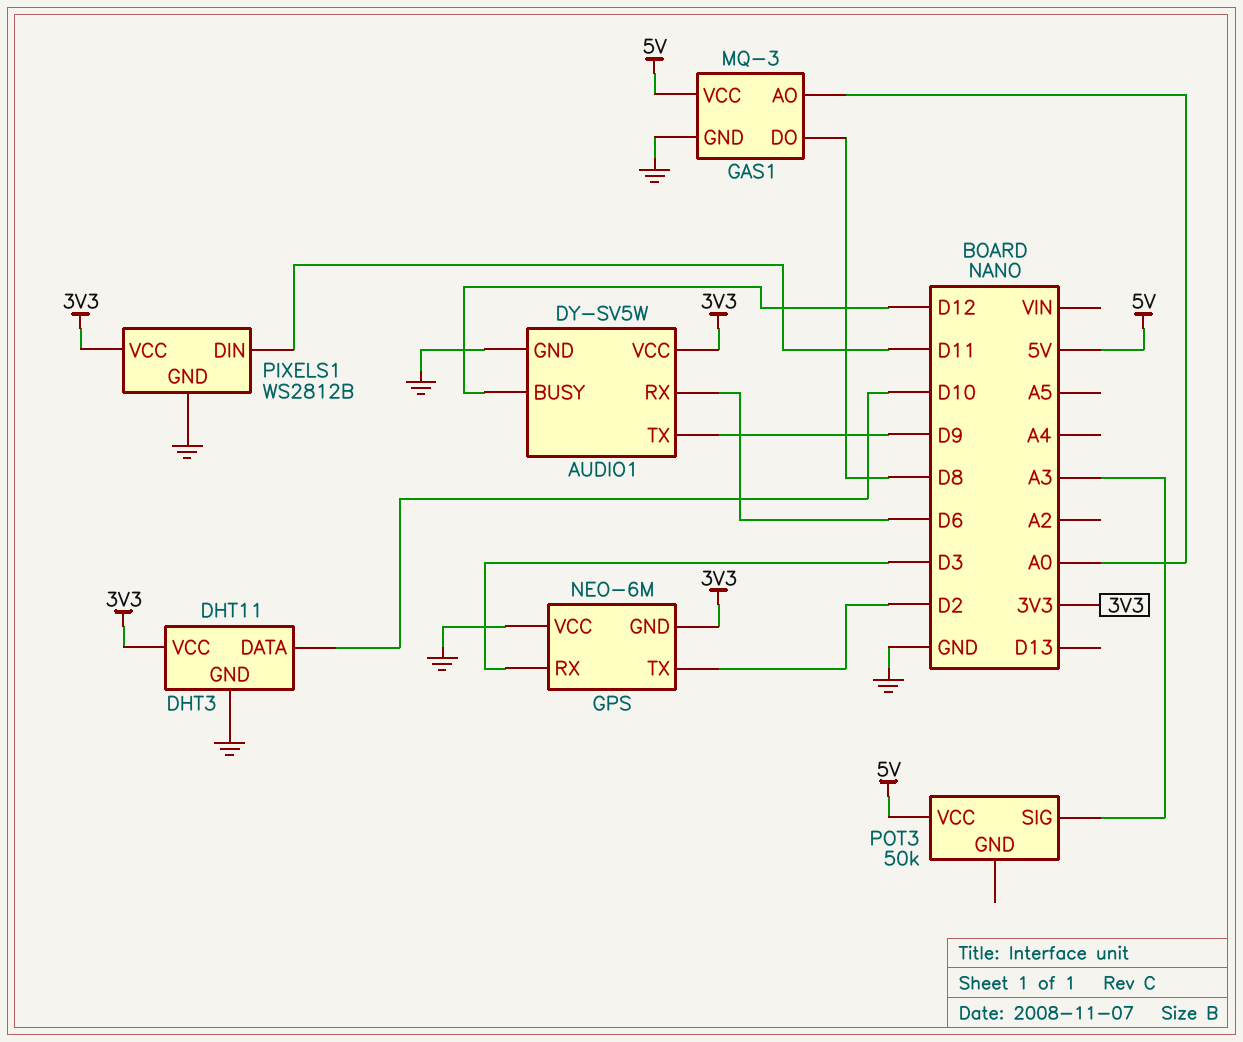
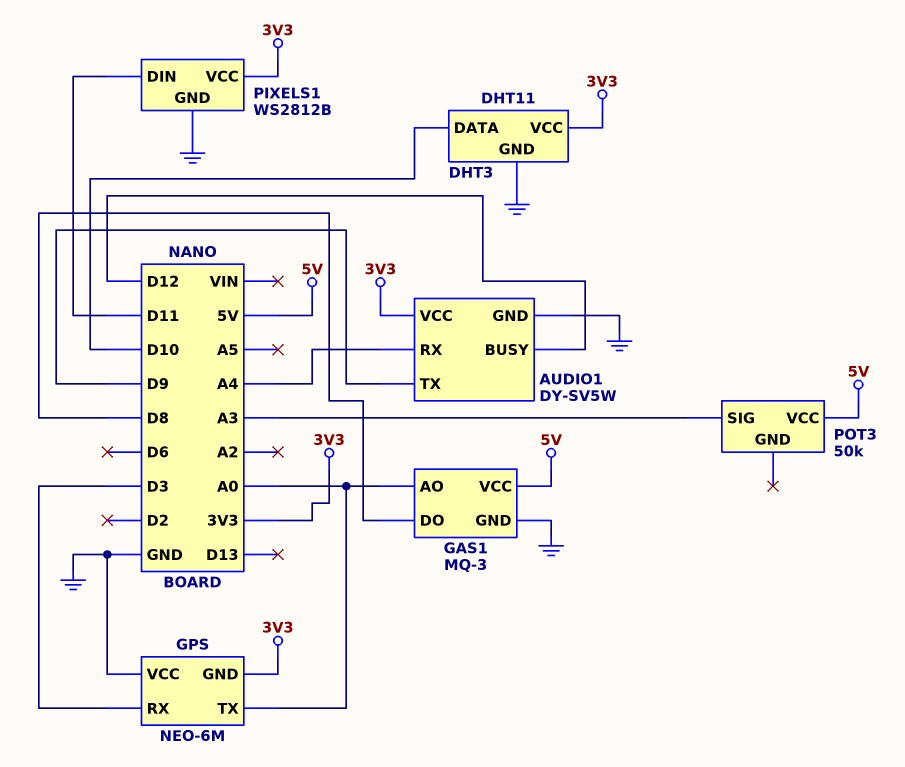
AUDIO1 pin RX: D6 -> A4
GPS pin TX: D2 -> A0

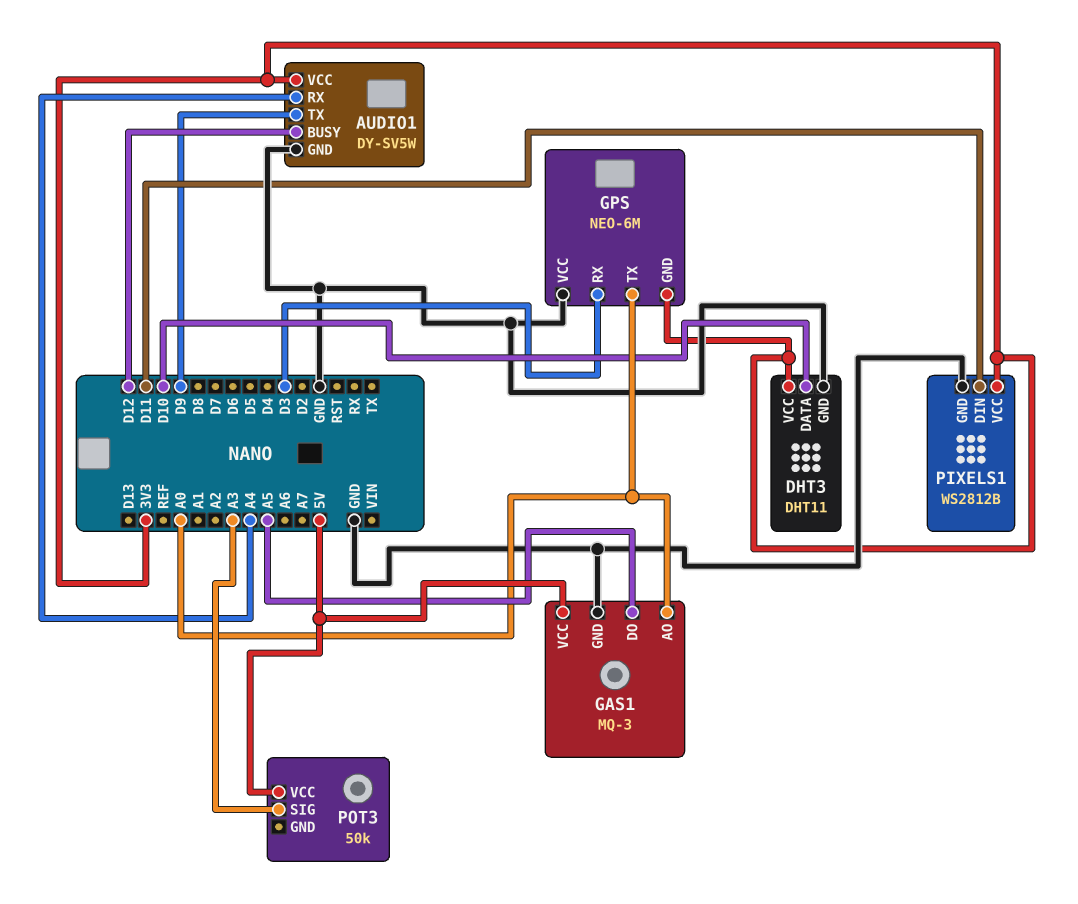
GAS1 pin DO: D8 -> A5

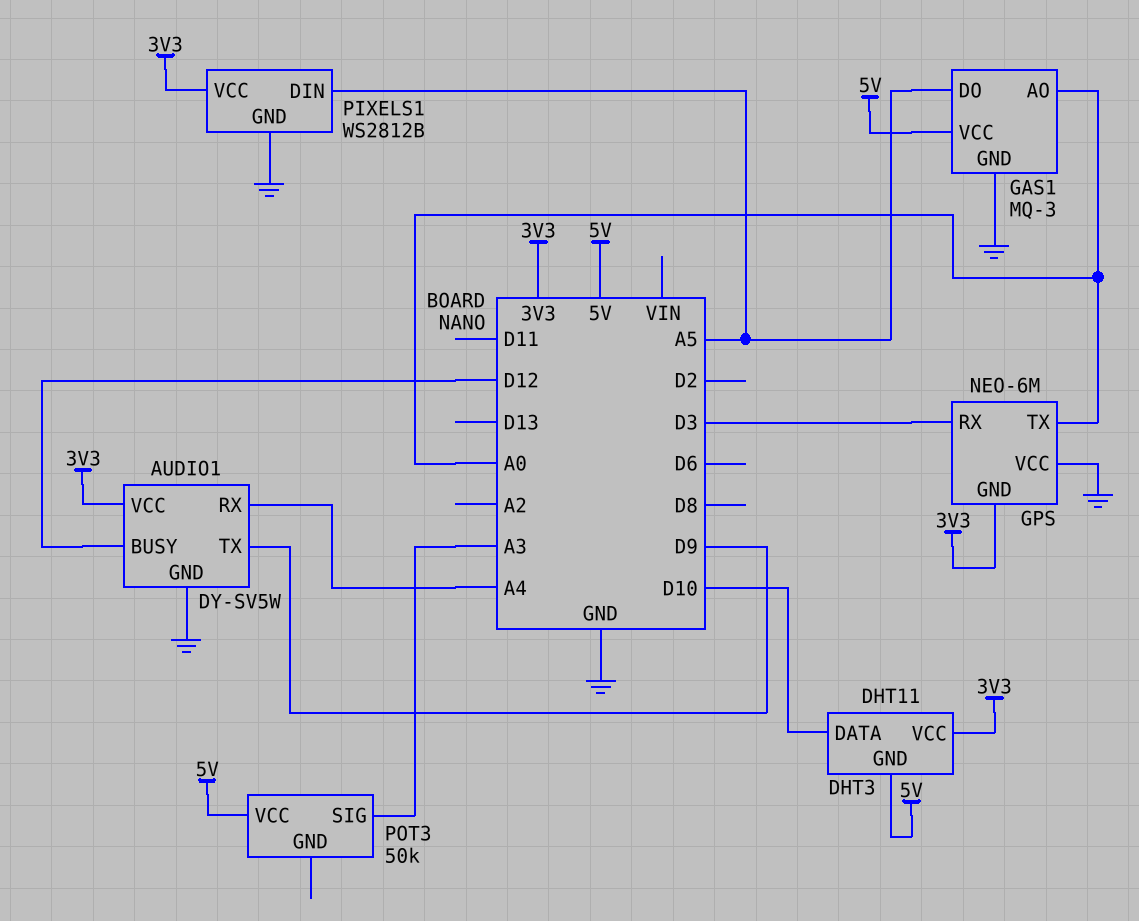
DHT3 pin GND: GND -> 5V
PIXELS1 pin DIN: D11 -> A5

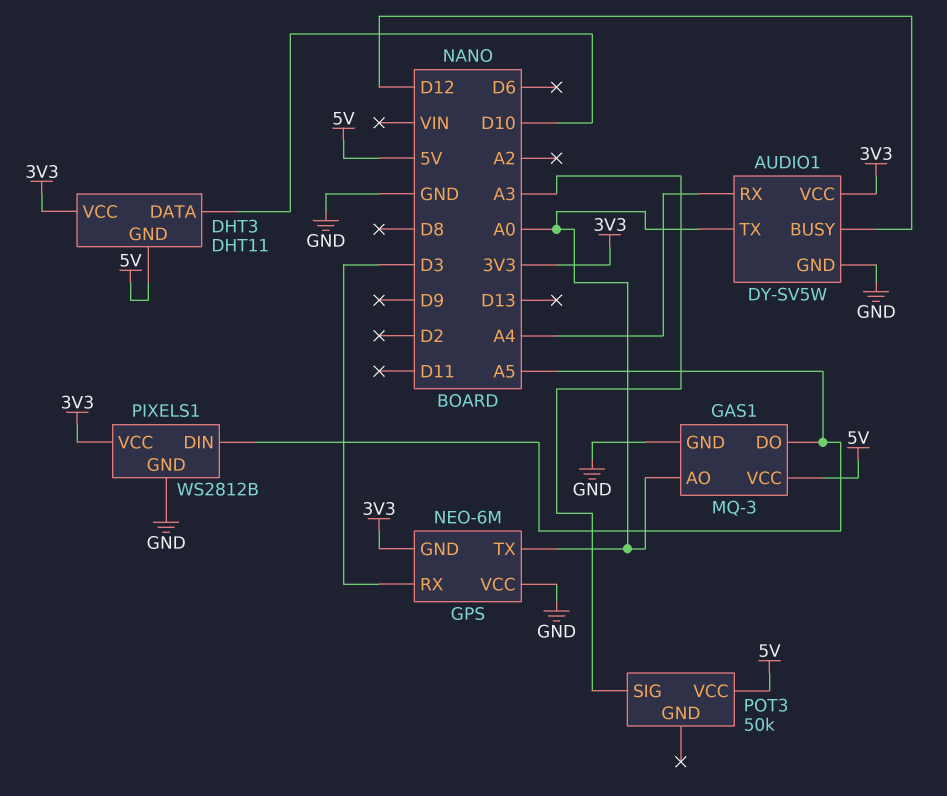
AUDIO1 pin TX: D9 -> A0

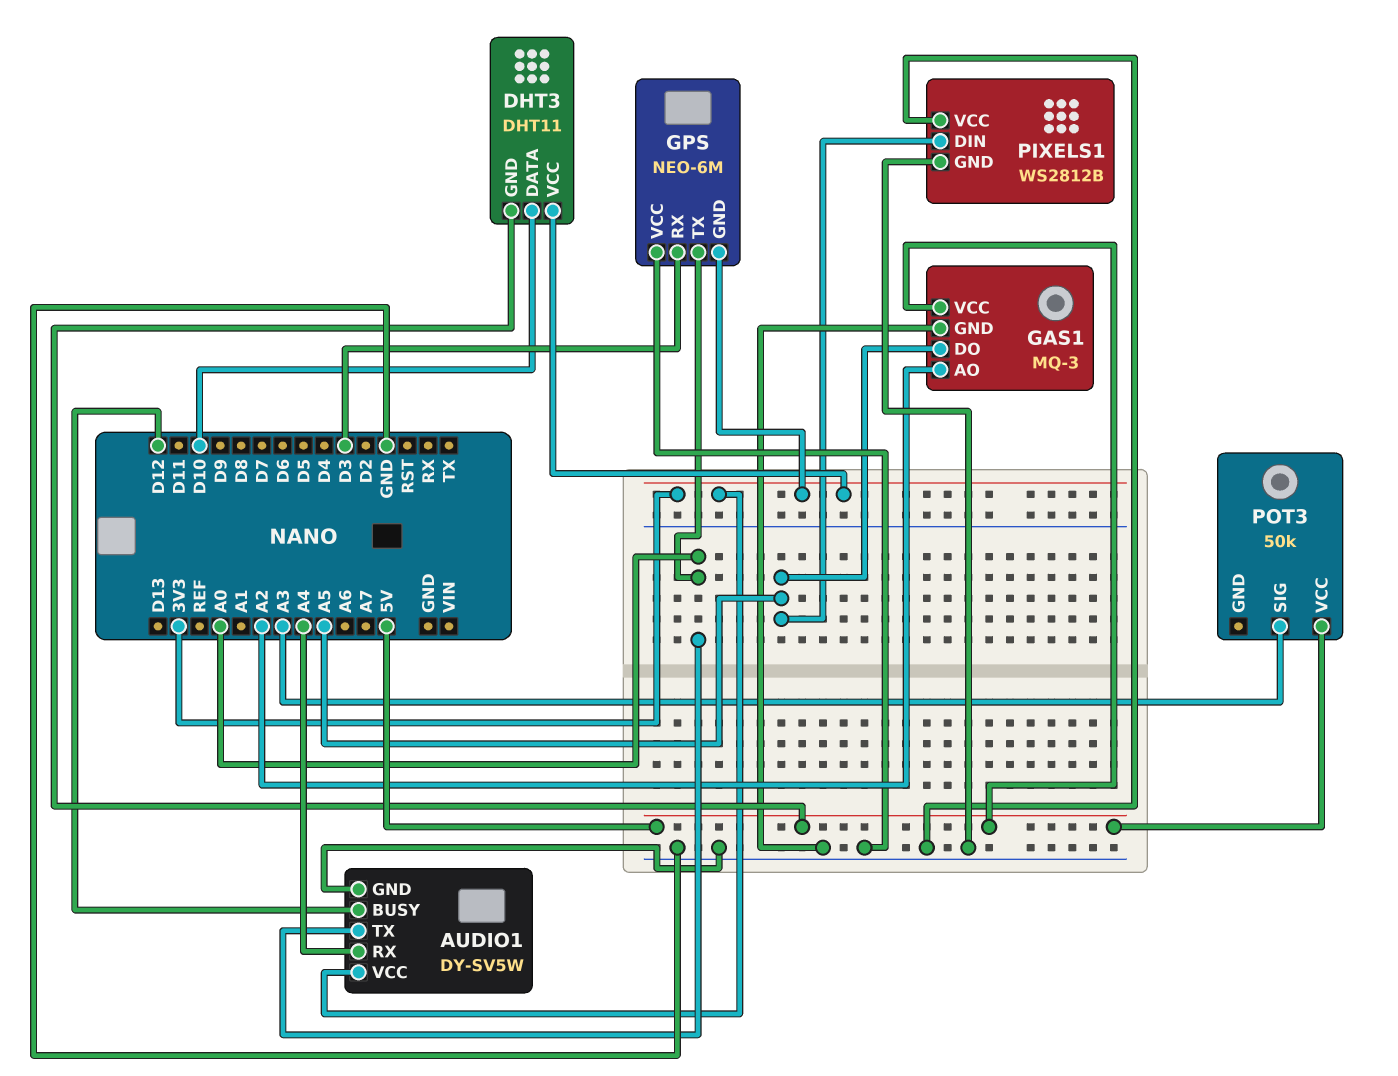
GAS1 pin AO: A0 -> A2
PIXELS1 pin VCC: 3V3 -> GND

